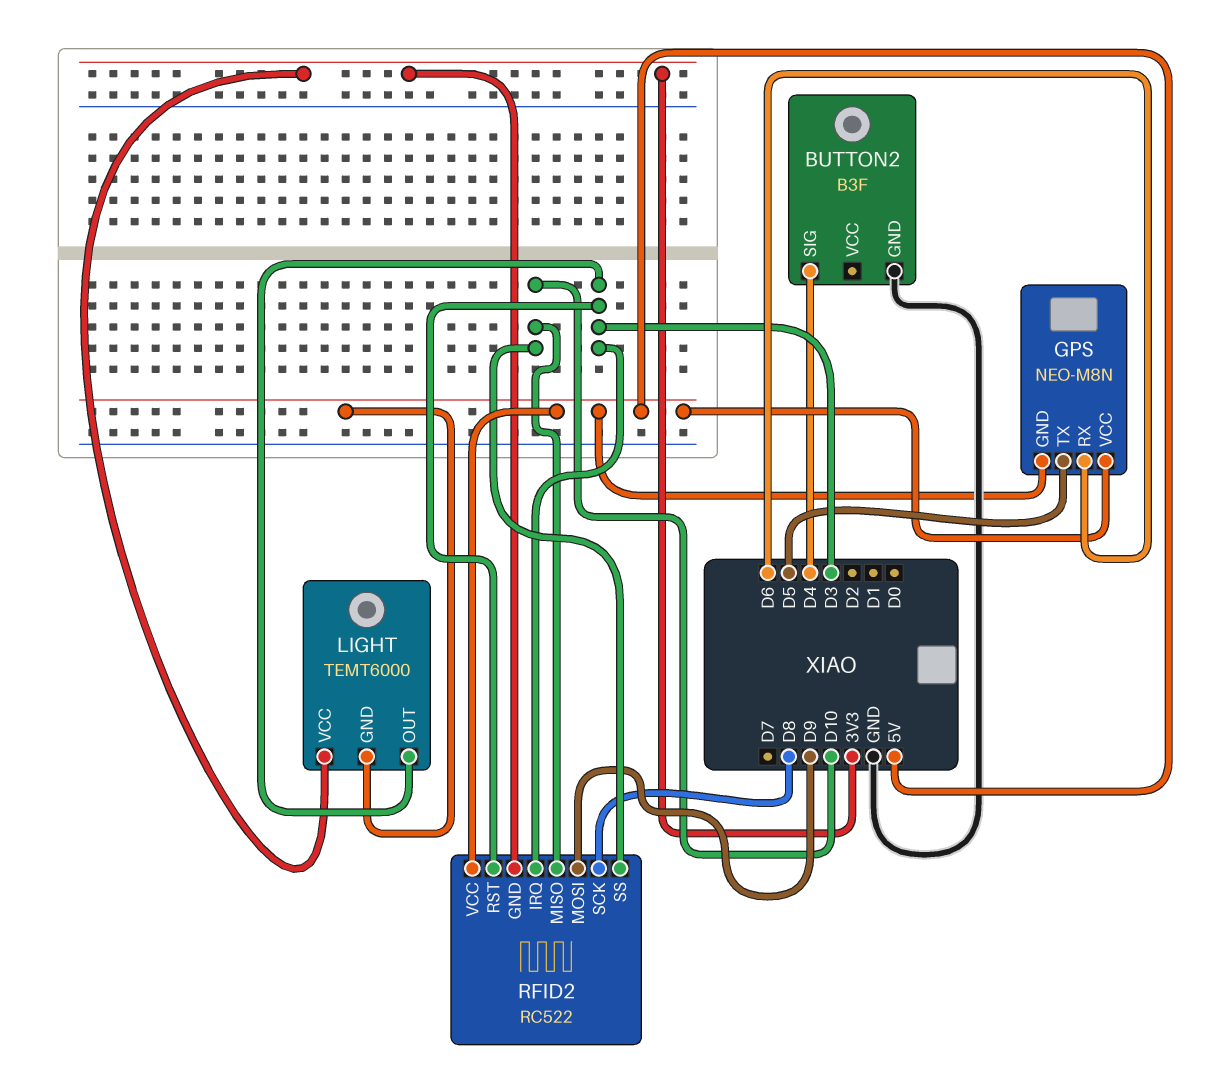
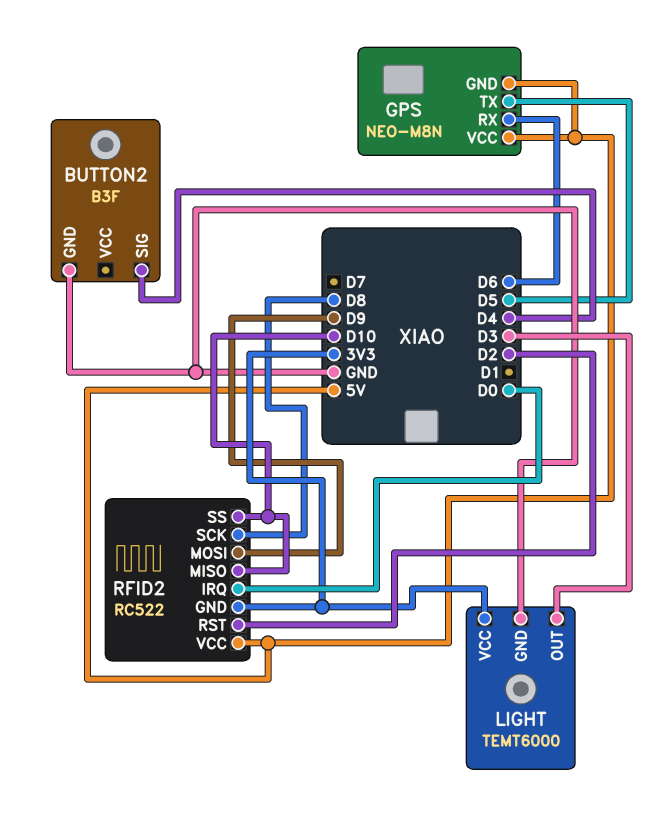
LIGHT pin GND: 5V -> GND
RFID2 pin IRQ: D3 -> D0
RFID2 pin RST: D3 -> D2

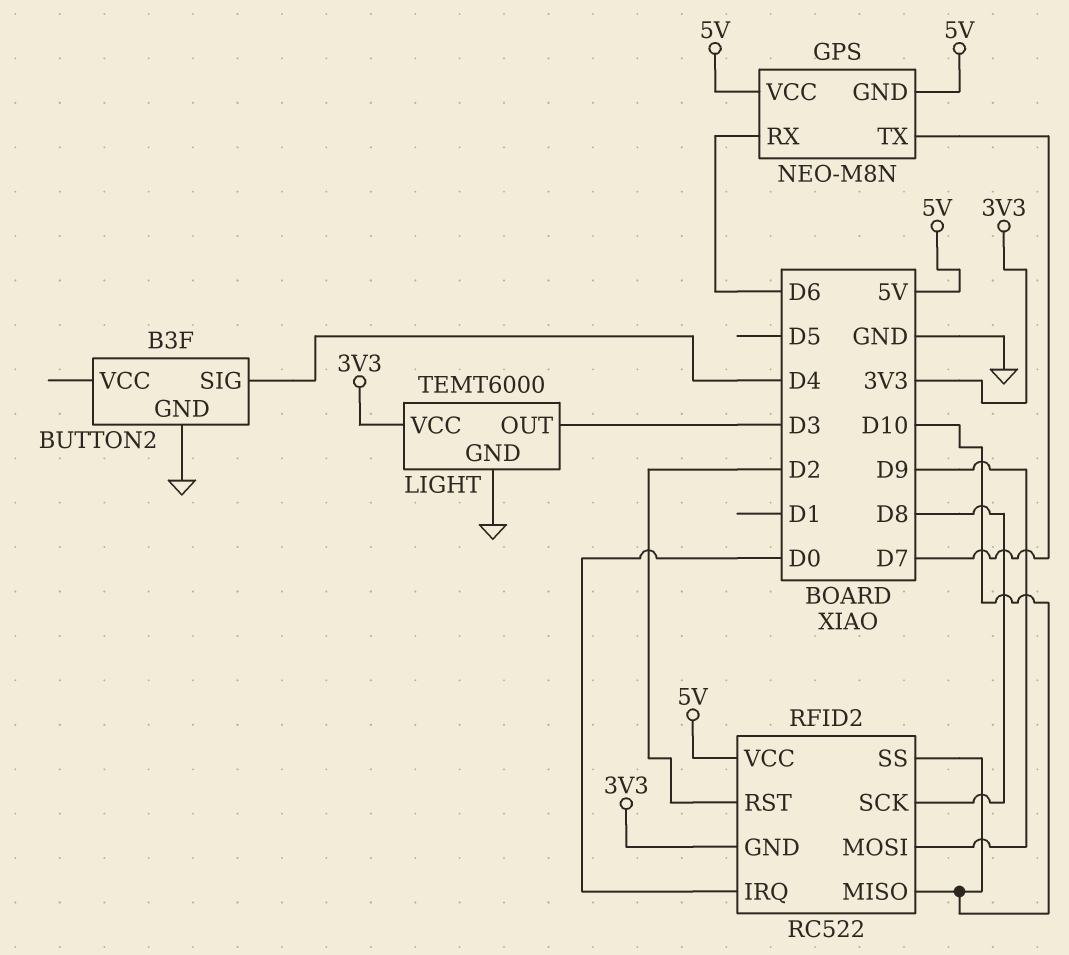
GPS pin TX: D5 -> D7

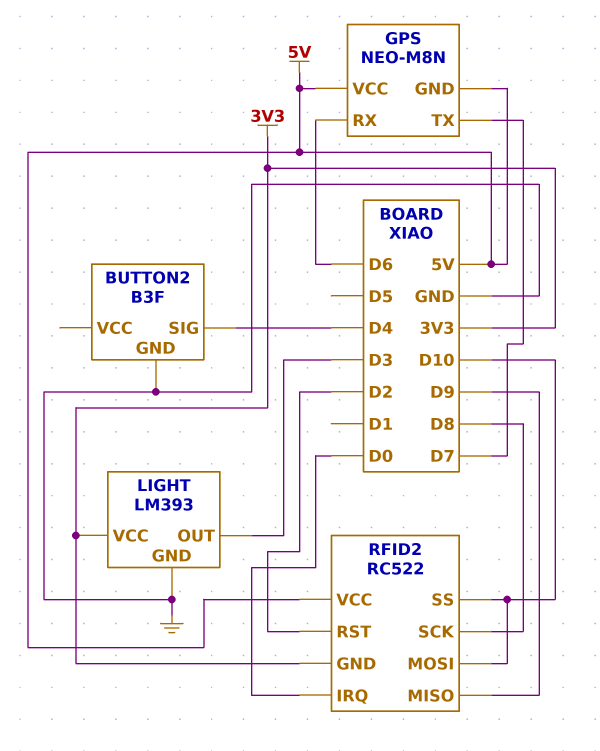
LIGHT: TEMT6000 -> LM393
RFID2 pin MISO: D10 -> D9
RFID2 pin MOSI: D9 -> D10

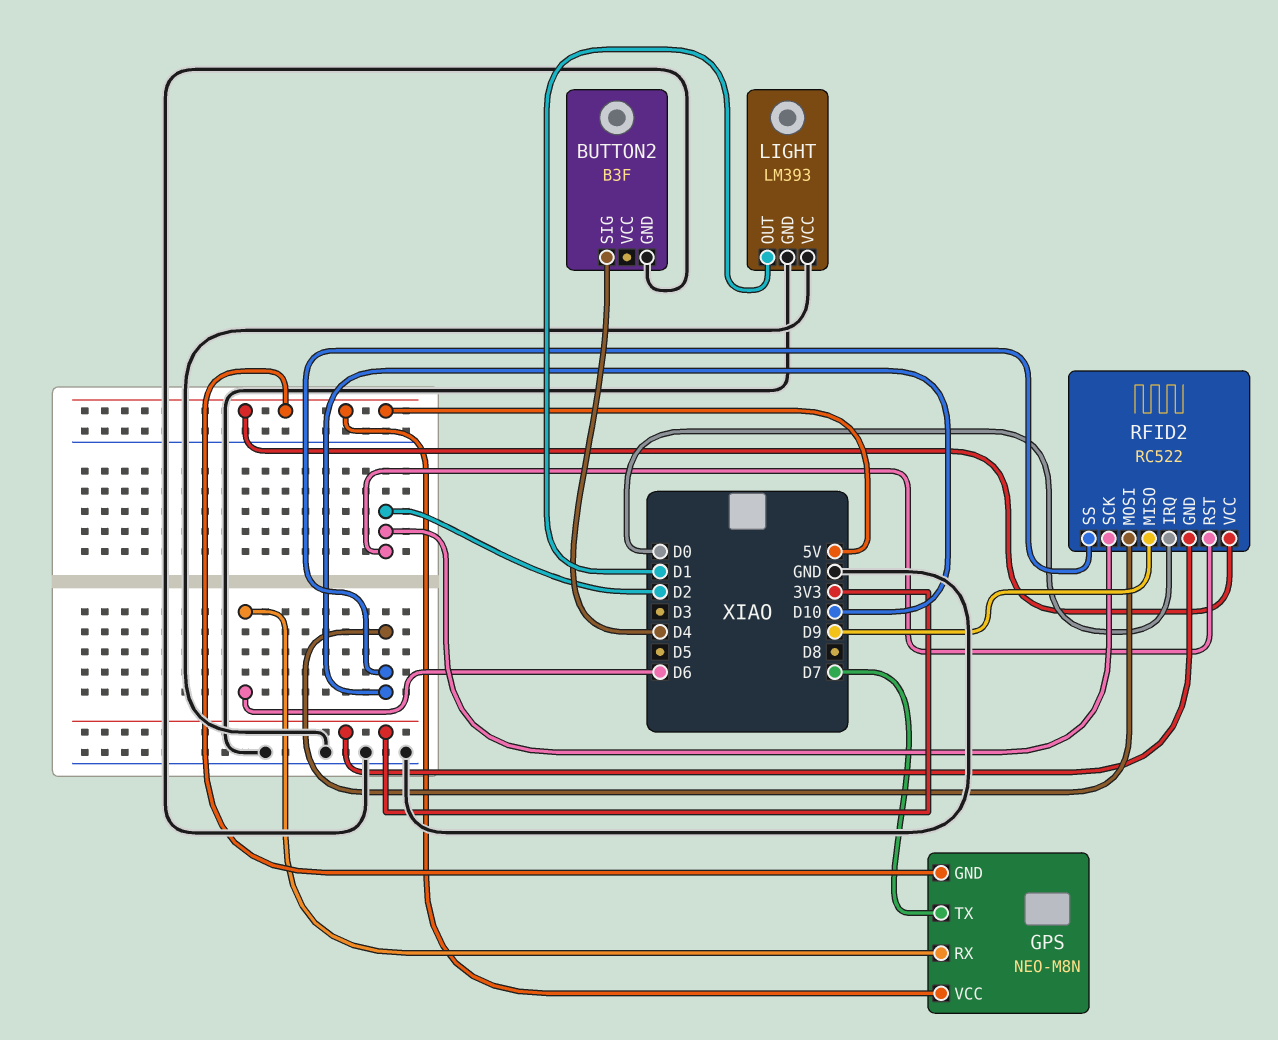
LIGHT pin OUT: D3 -> D1
LIGHT pin VCC: 3V3 -> GND
RFID2 pin SCK: D8 -> D2

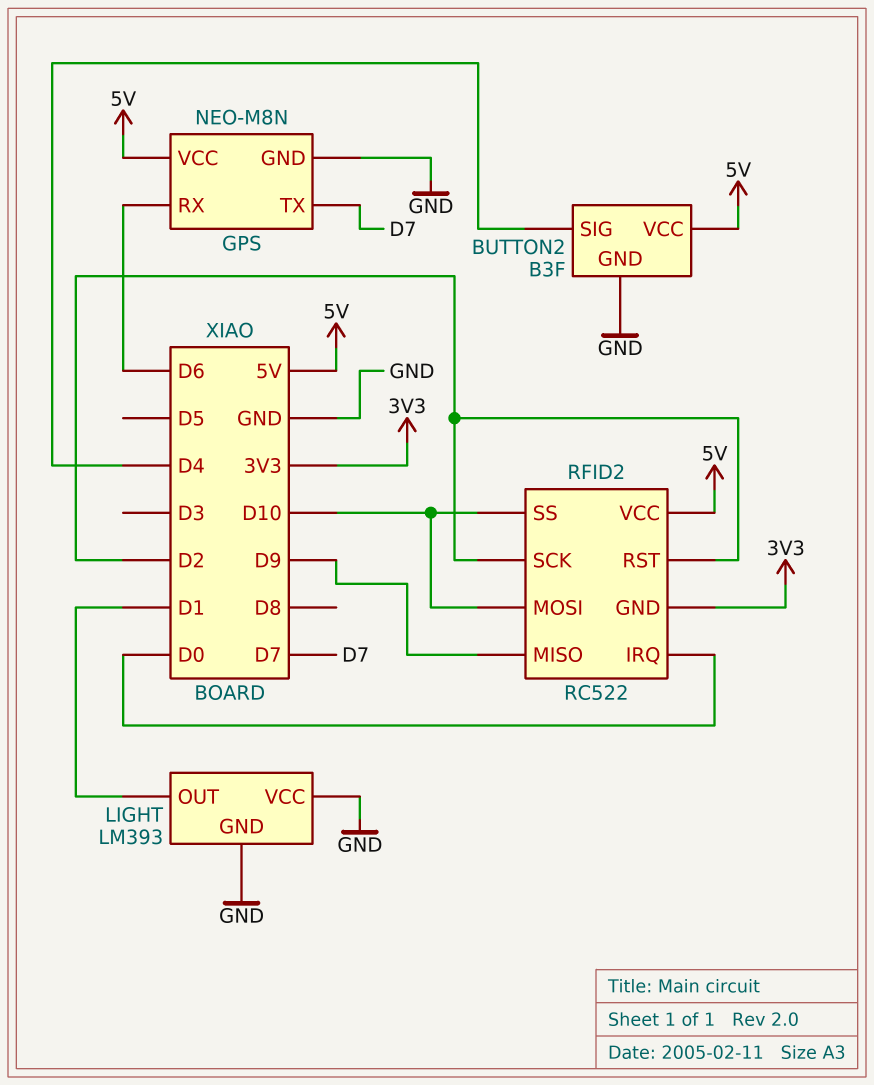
BUTTON2 pin VCC: none -> 5V
GPS pin GND: 5V -> GND

